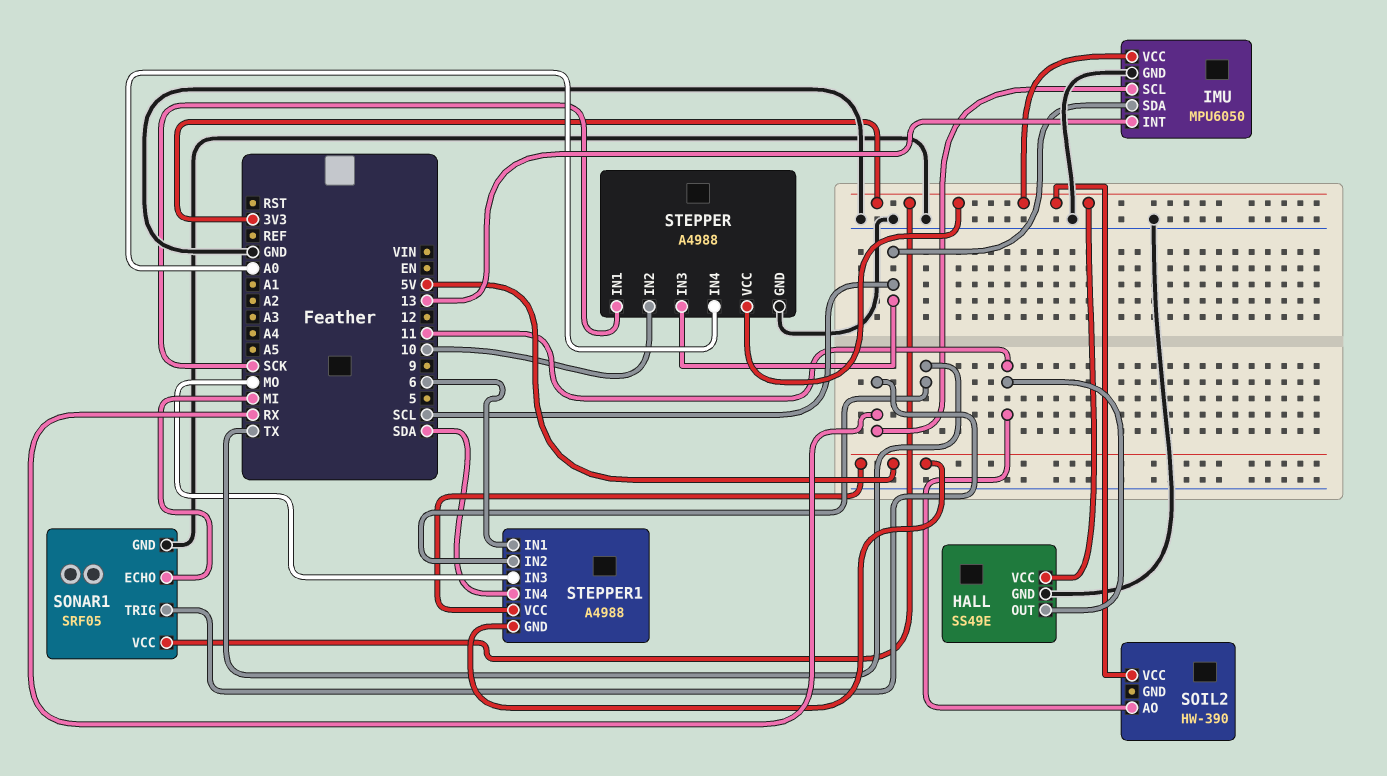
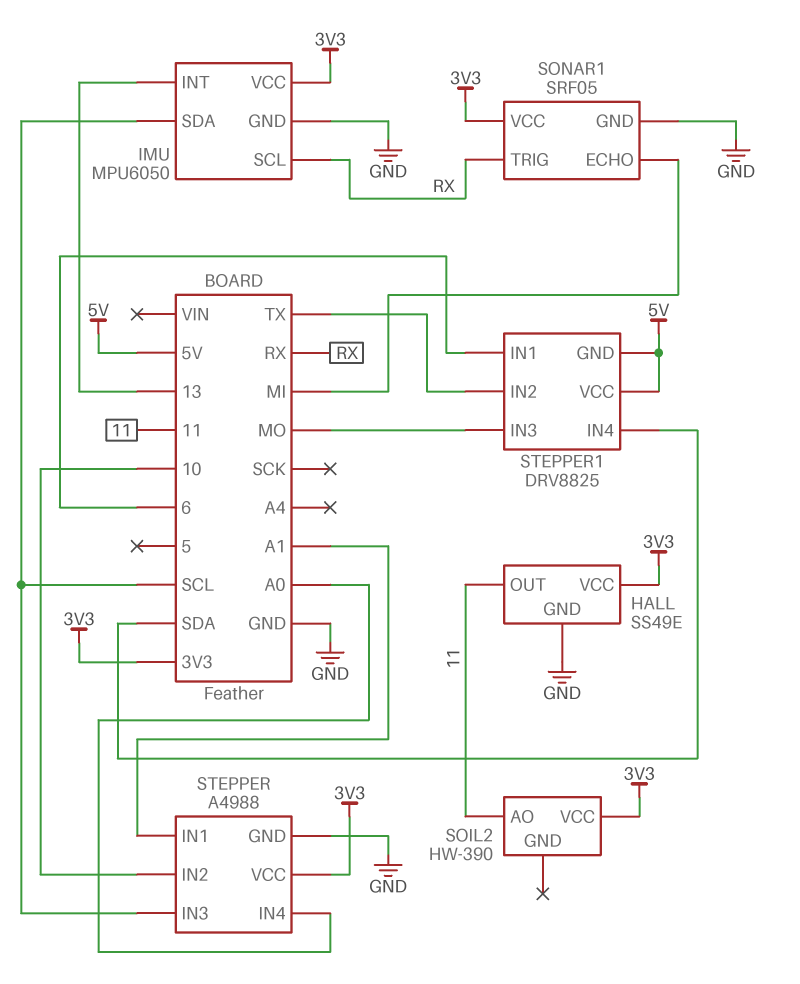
STEPPER pin IN1: SCK -> A1
STEPPER1: A4988 -> DRV8825

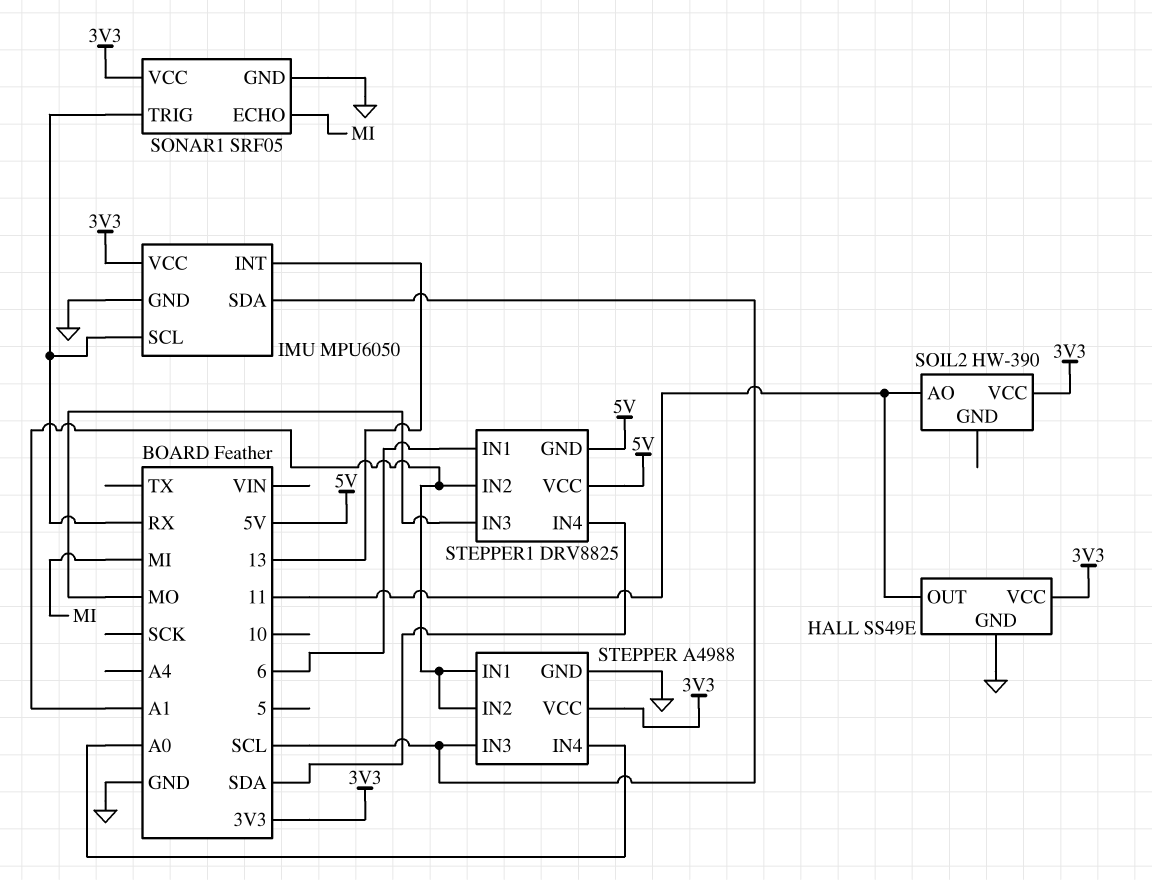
STEPPER pin IN2: 10 -> A1
STEPPER1 pin IN2: TX -> A1

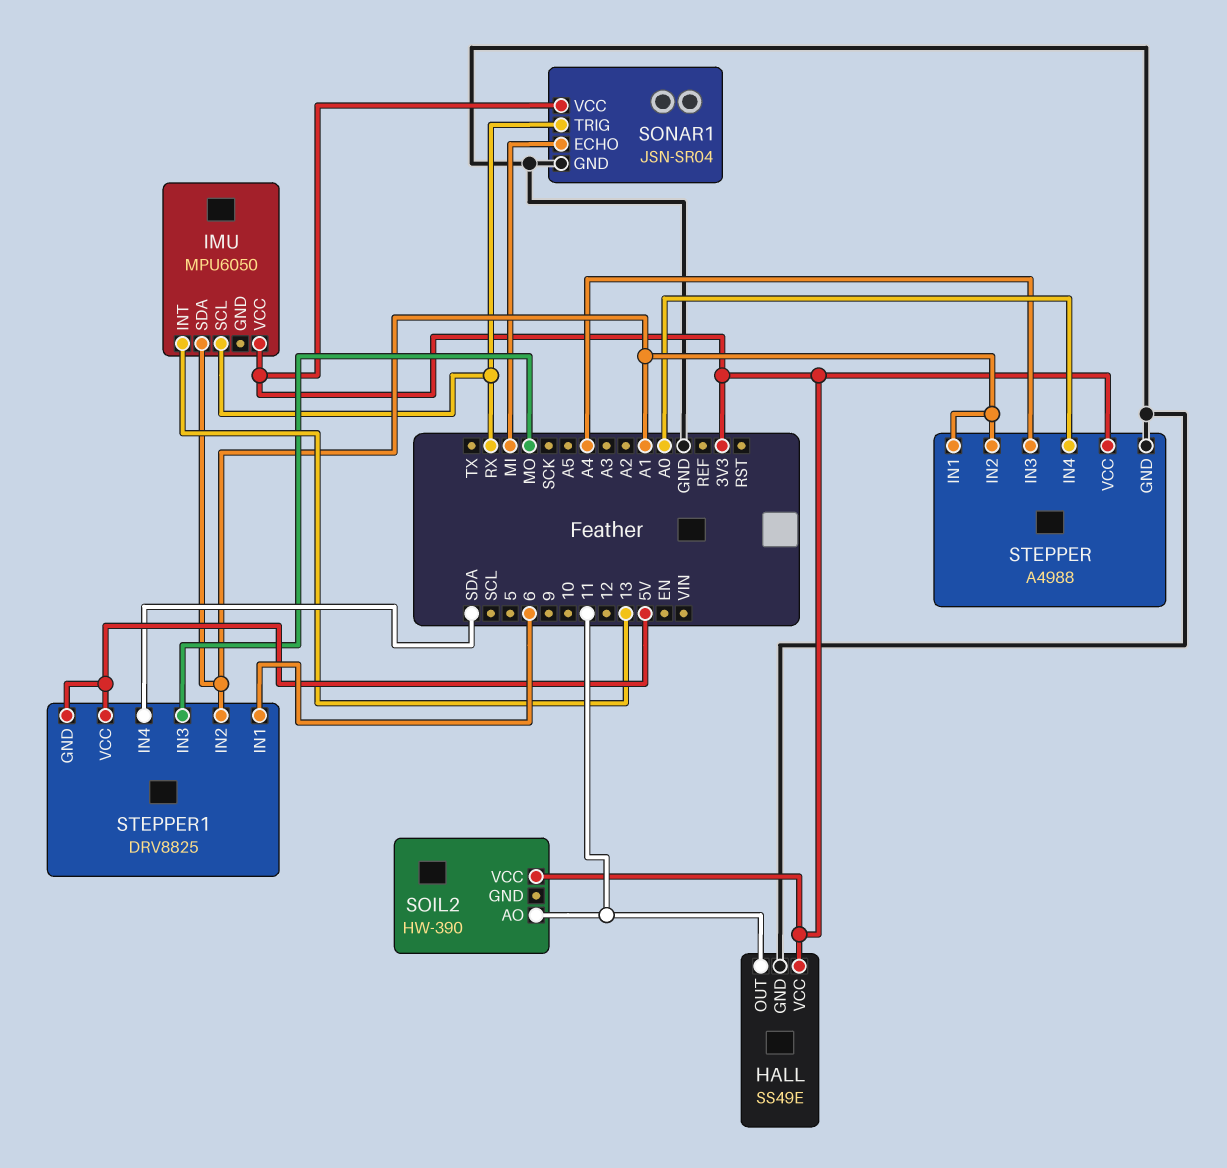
IMU pin GND: GND -> none
IMU pin SDA: SCL -> A1
SONAR1: SRF05 -> JSN-SR04
STEPPER pin IN3: SCL -> A4

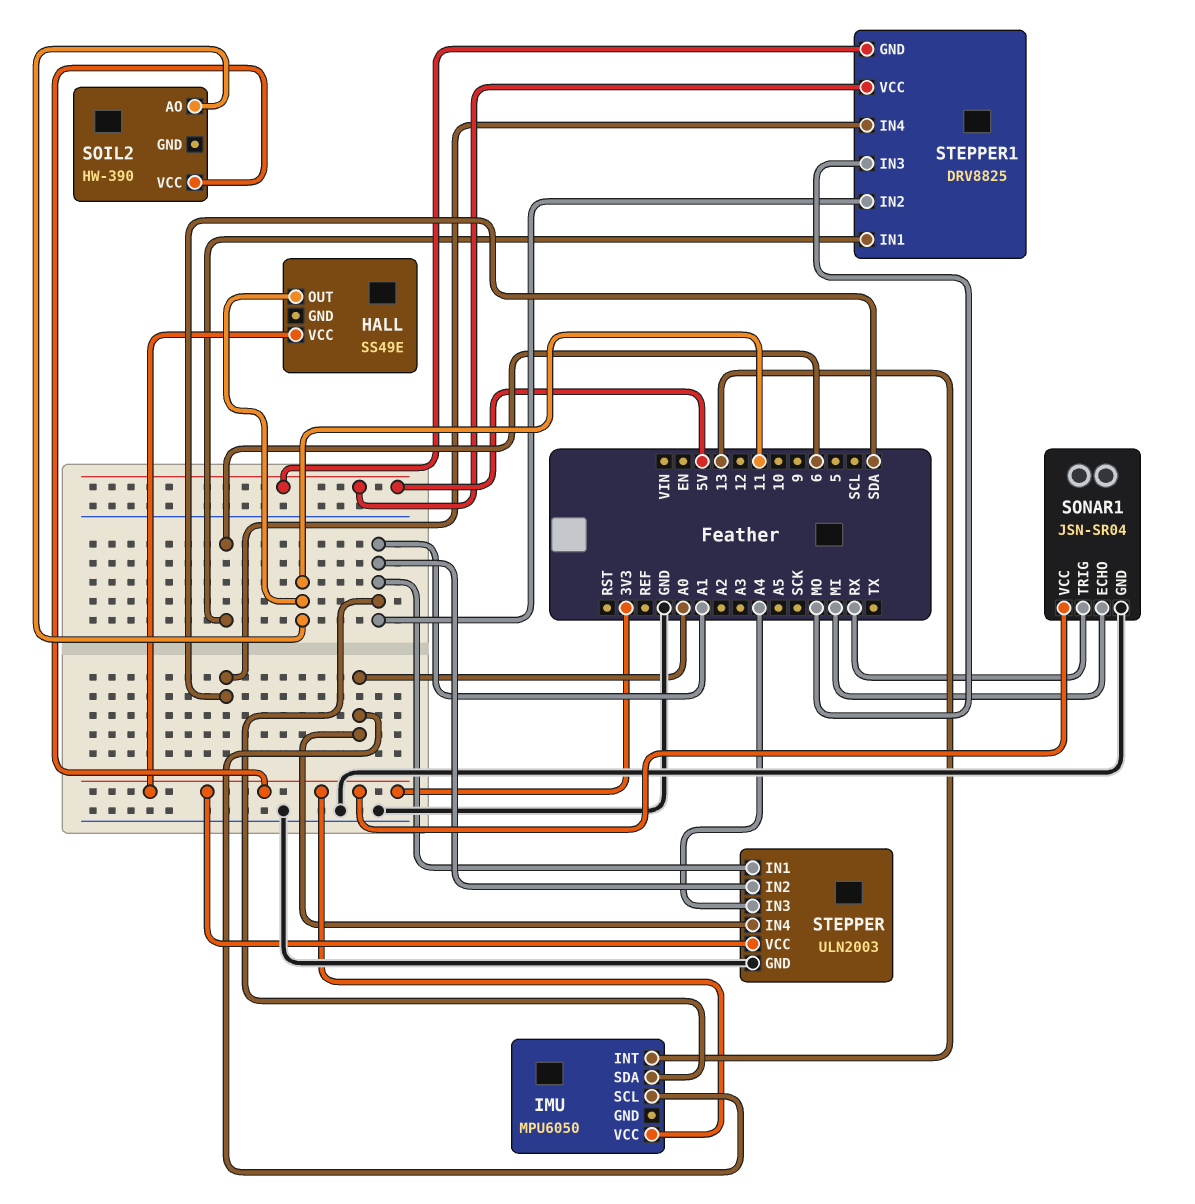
HALL pin GND: GND -> none
IMU pin SCL: RX -> A0
STEPPER: A4988 -> ULN2003

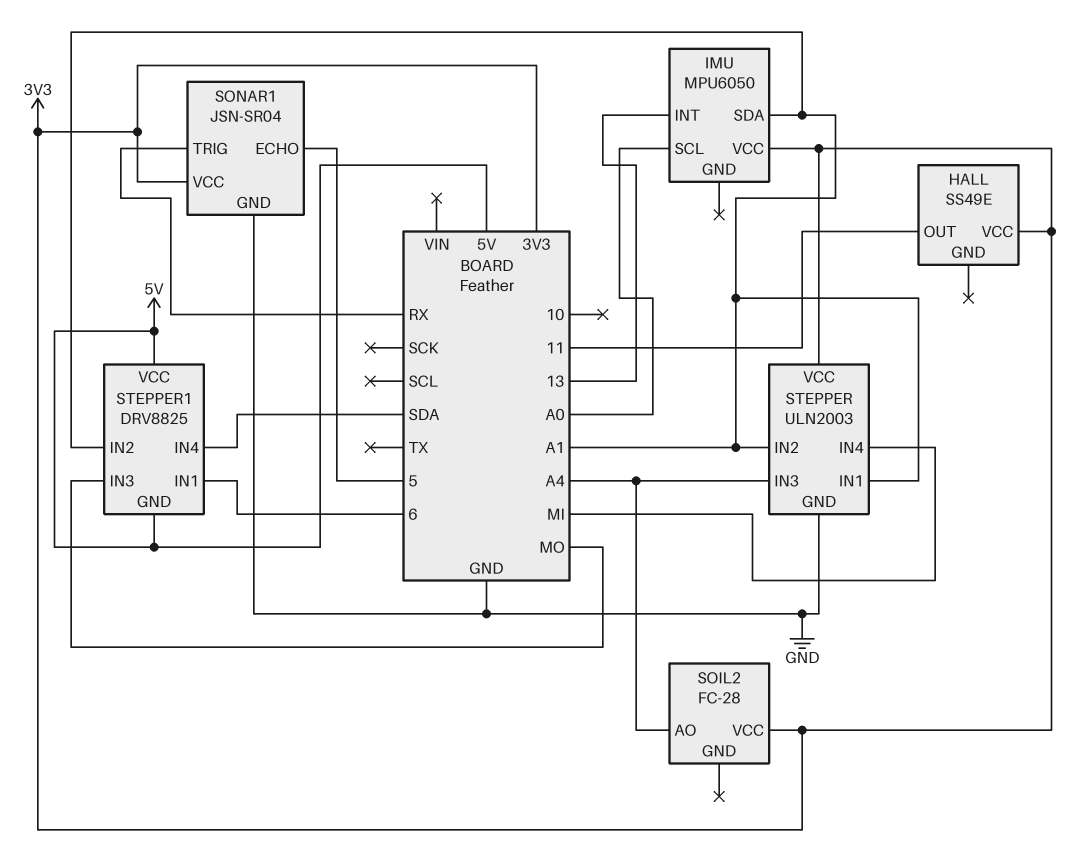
SOIL2: HW-390 -> FC-28
SOIL2 pin AO: 11 -> A4
SONAR1 pin ECHO: MI -> 5
STEPPER pin IN4: A0 -> MI

